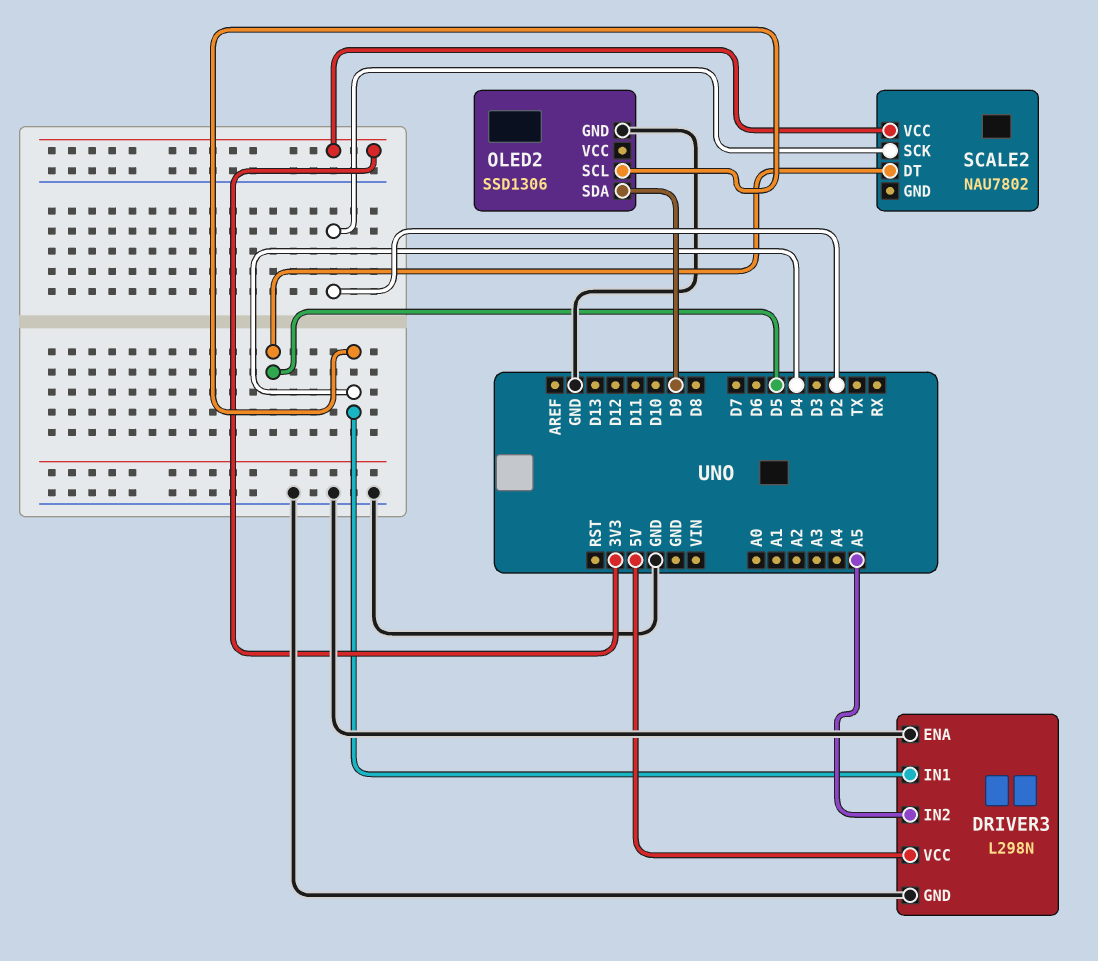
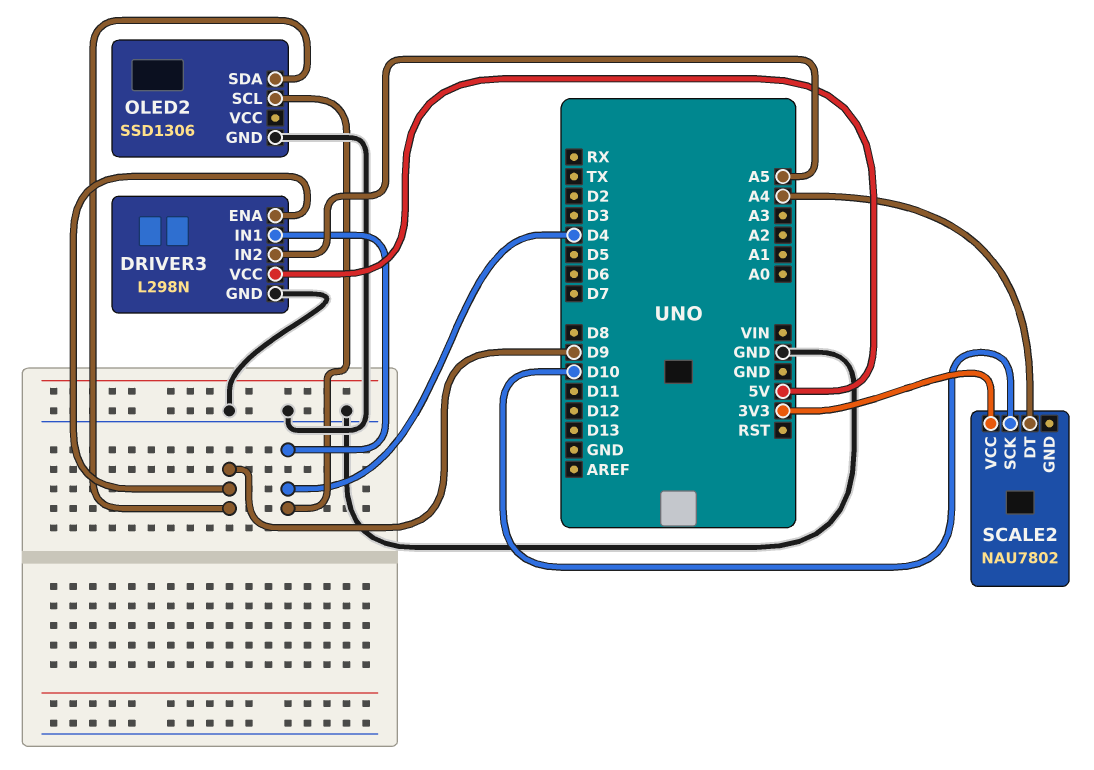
DRIVER3 pin ENA: GND -> D9
SCALE2 pin DT: D5 -> A4
SCALE2 pin SCK: D2 -> D10

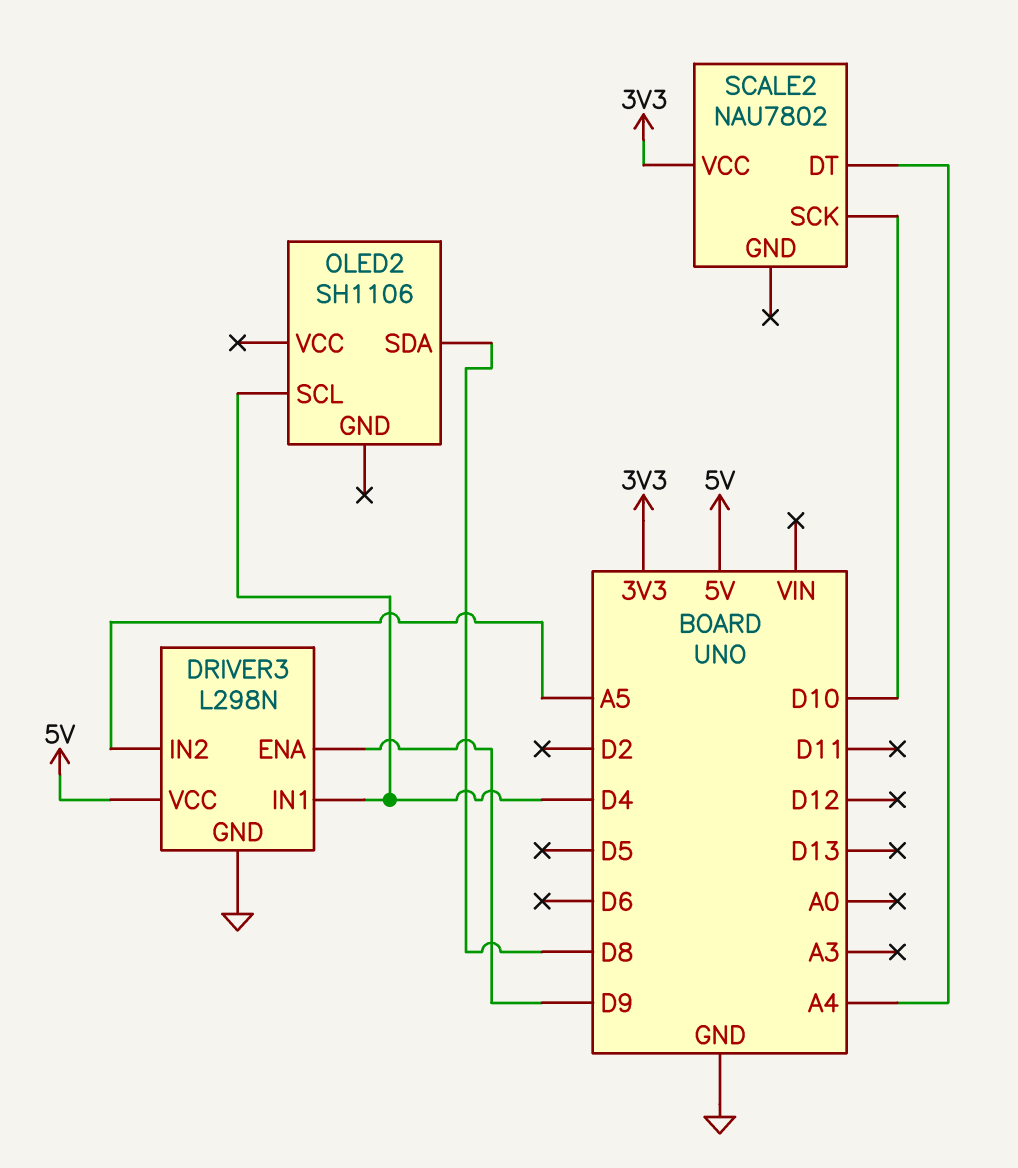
OLED2: SSD1306 -> SH1106
OLED2 pin GND: GND -> none
OLED2 pin SDA: D9 -> D8

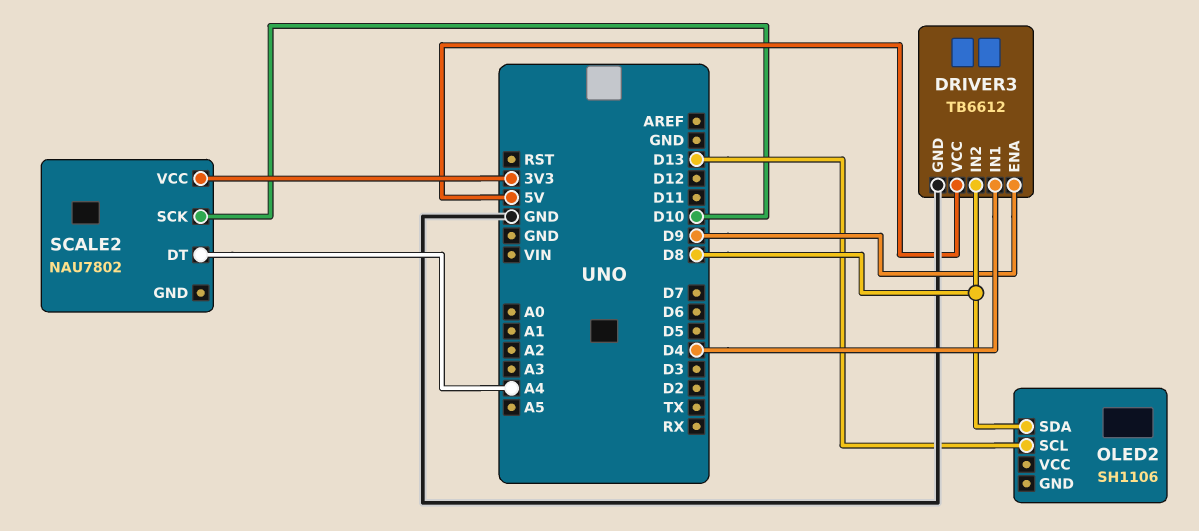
DRIVER3: L298N -> TB6612
DRIVER3 pin IN2: A5 -> D8
OLED2 pin SCL: D4 -> D13

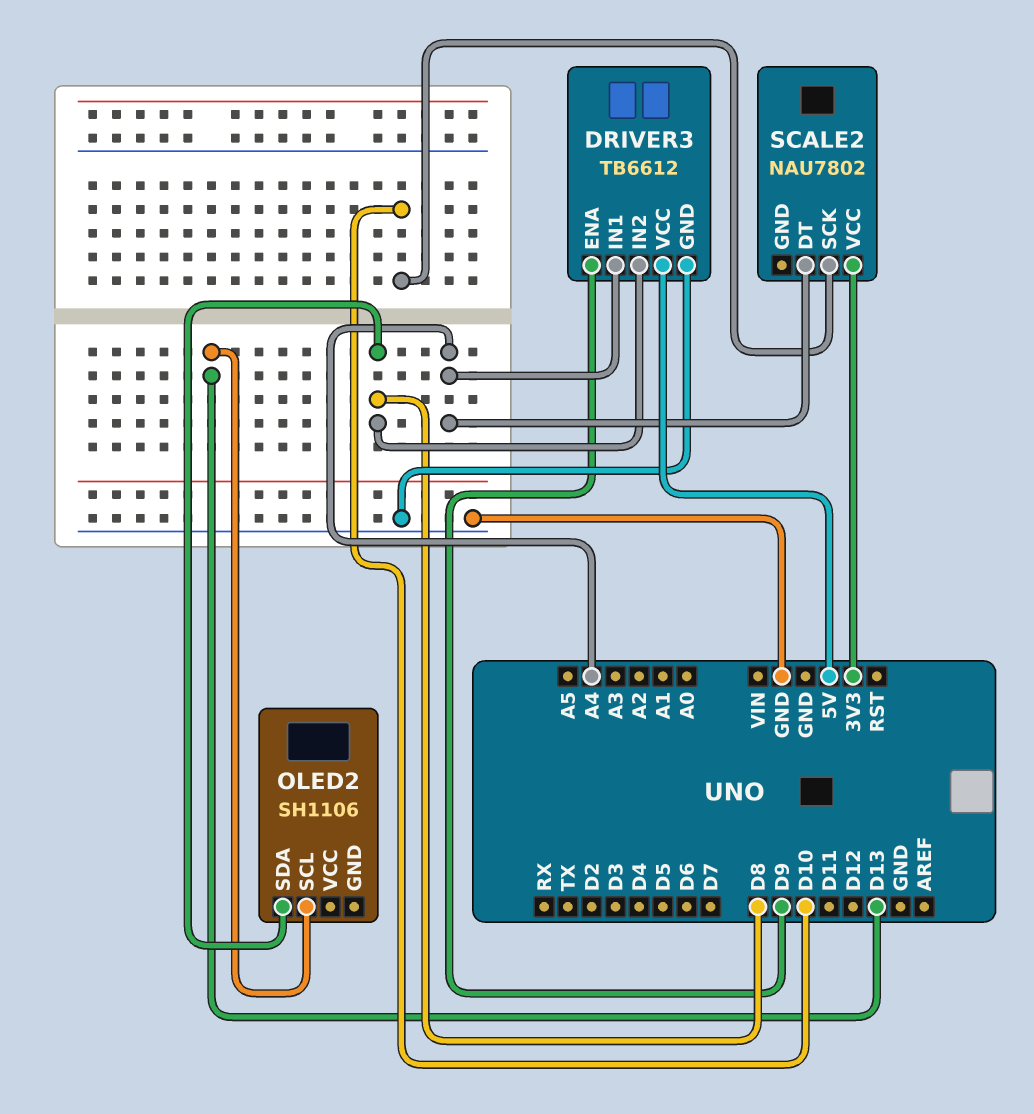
DRIVER3 pin IN1: D4 -> A4

